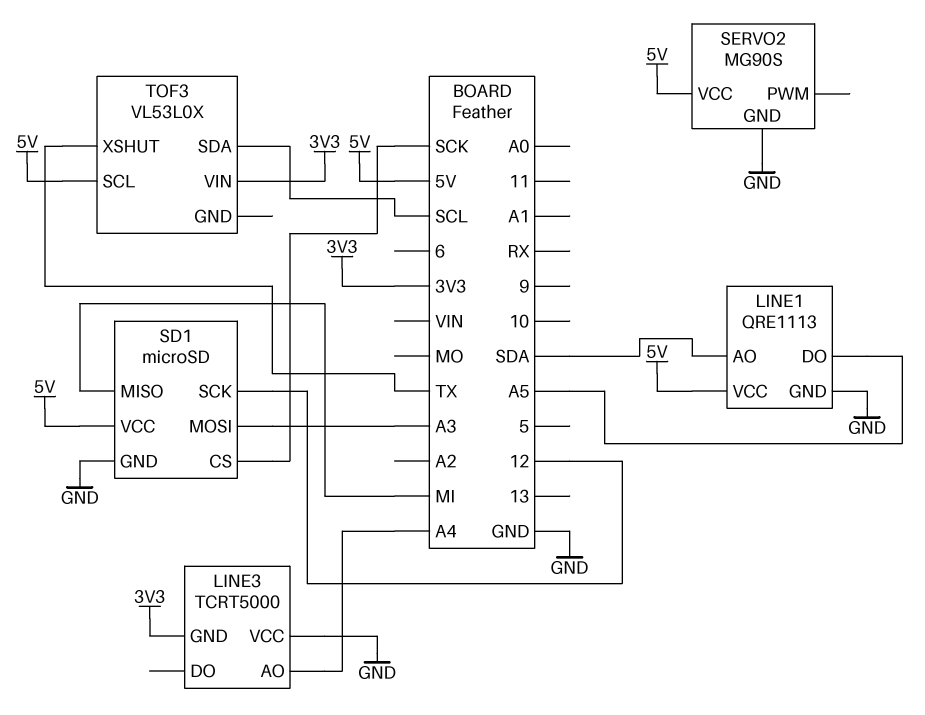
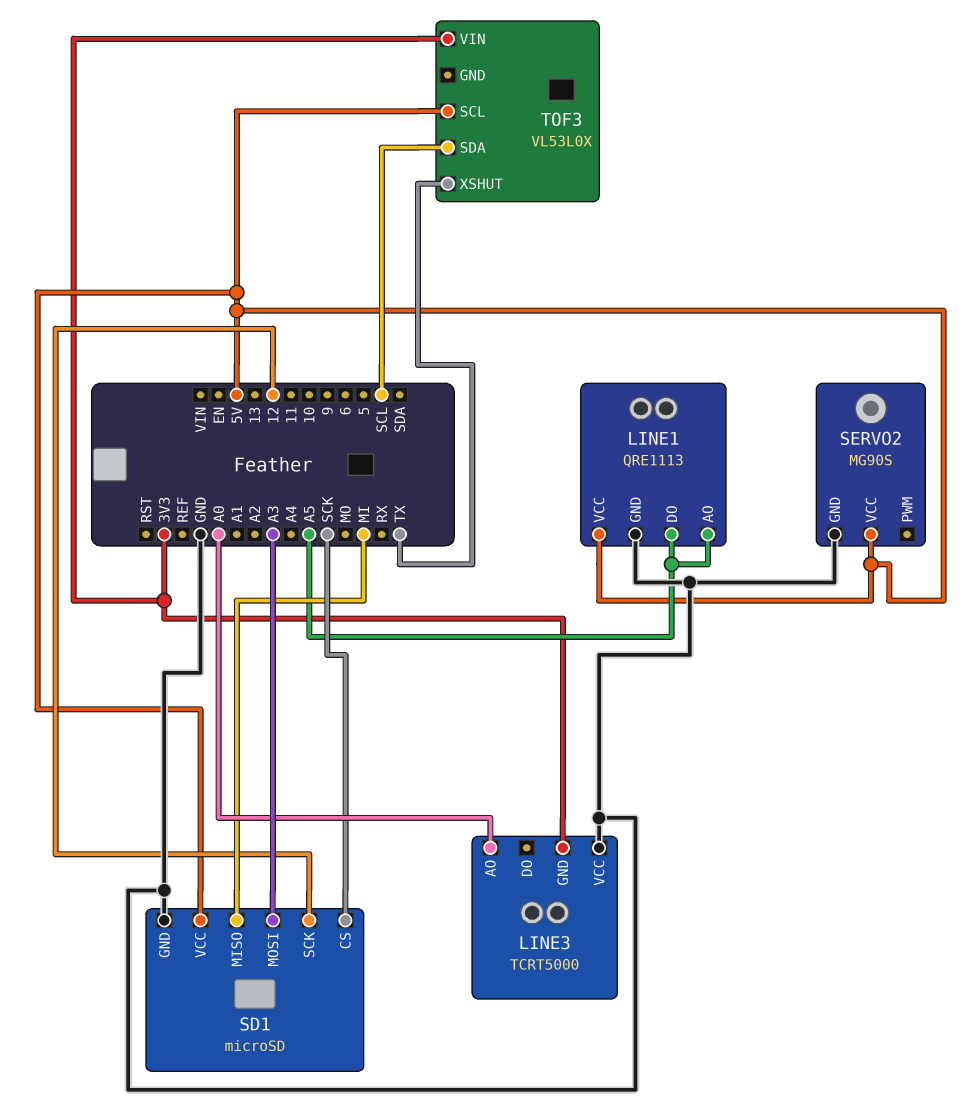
LINE1 pin AO: SDA -> A5
LINE3 pin AO: A4 -> A0

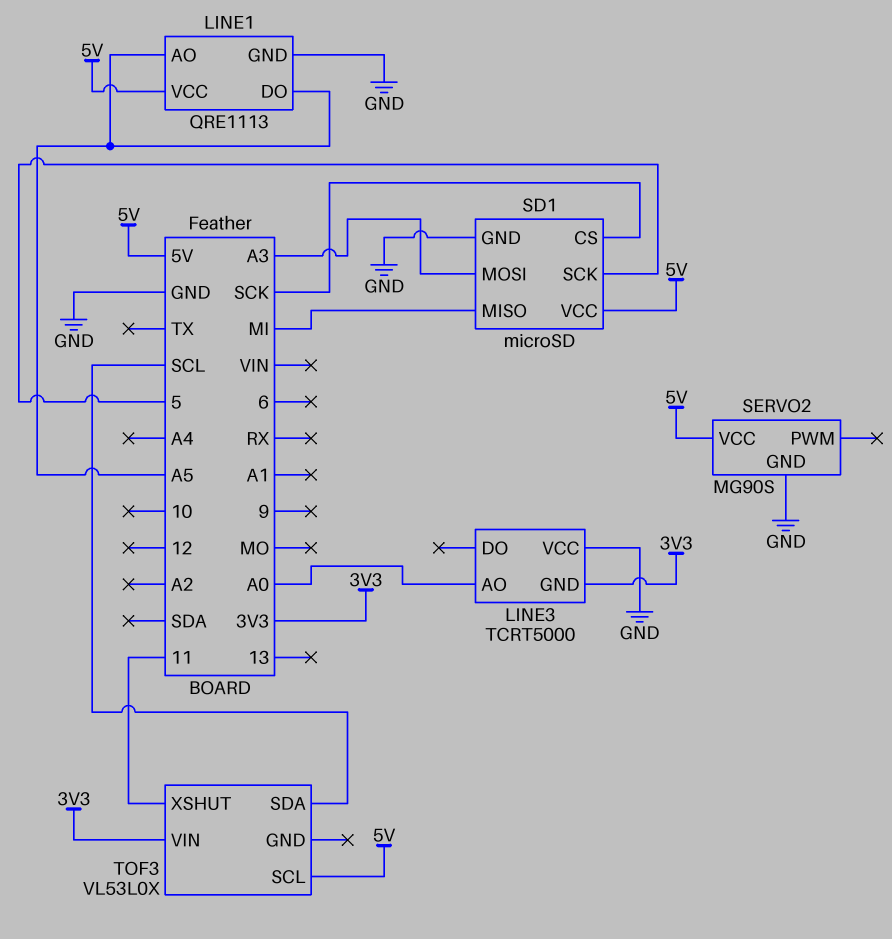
SD1 pin SCK: 12 -> 5
TOF3 pin XSHUT: TX -> 11

